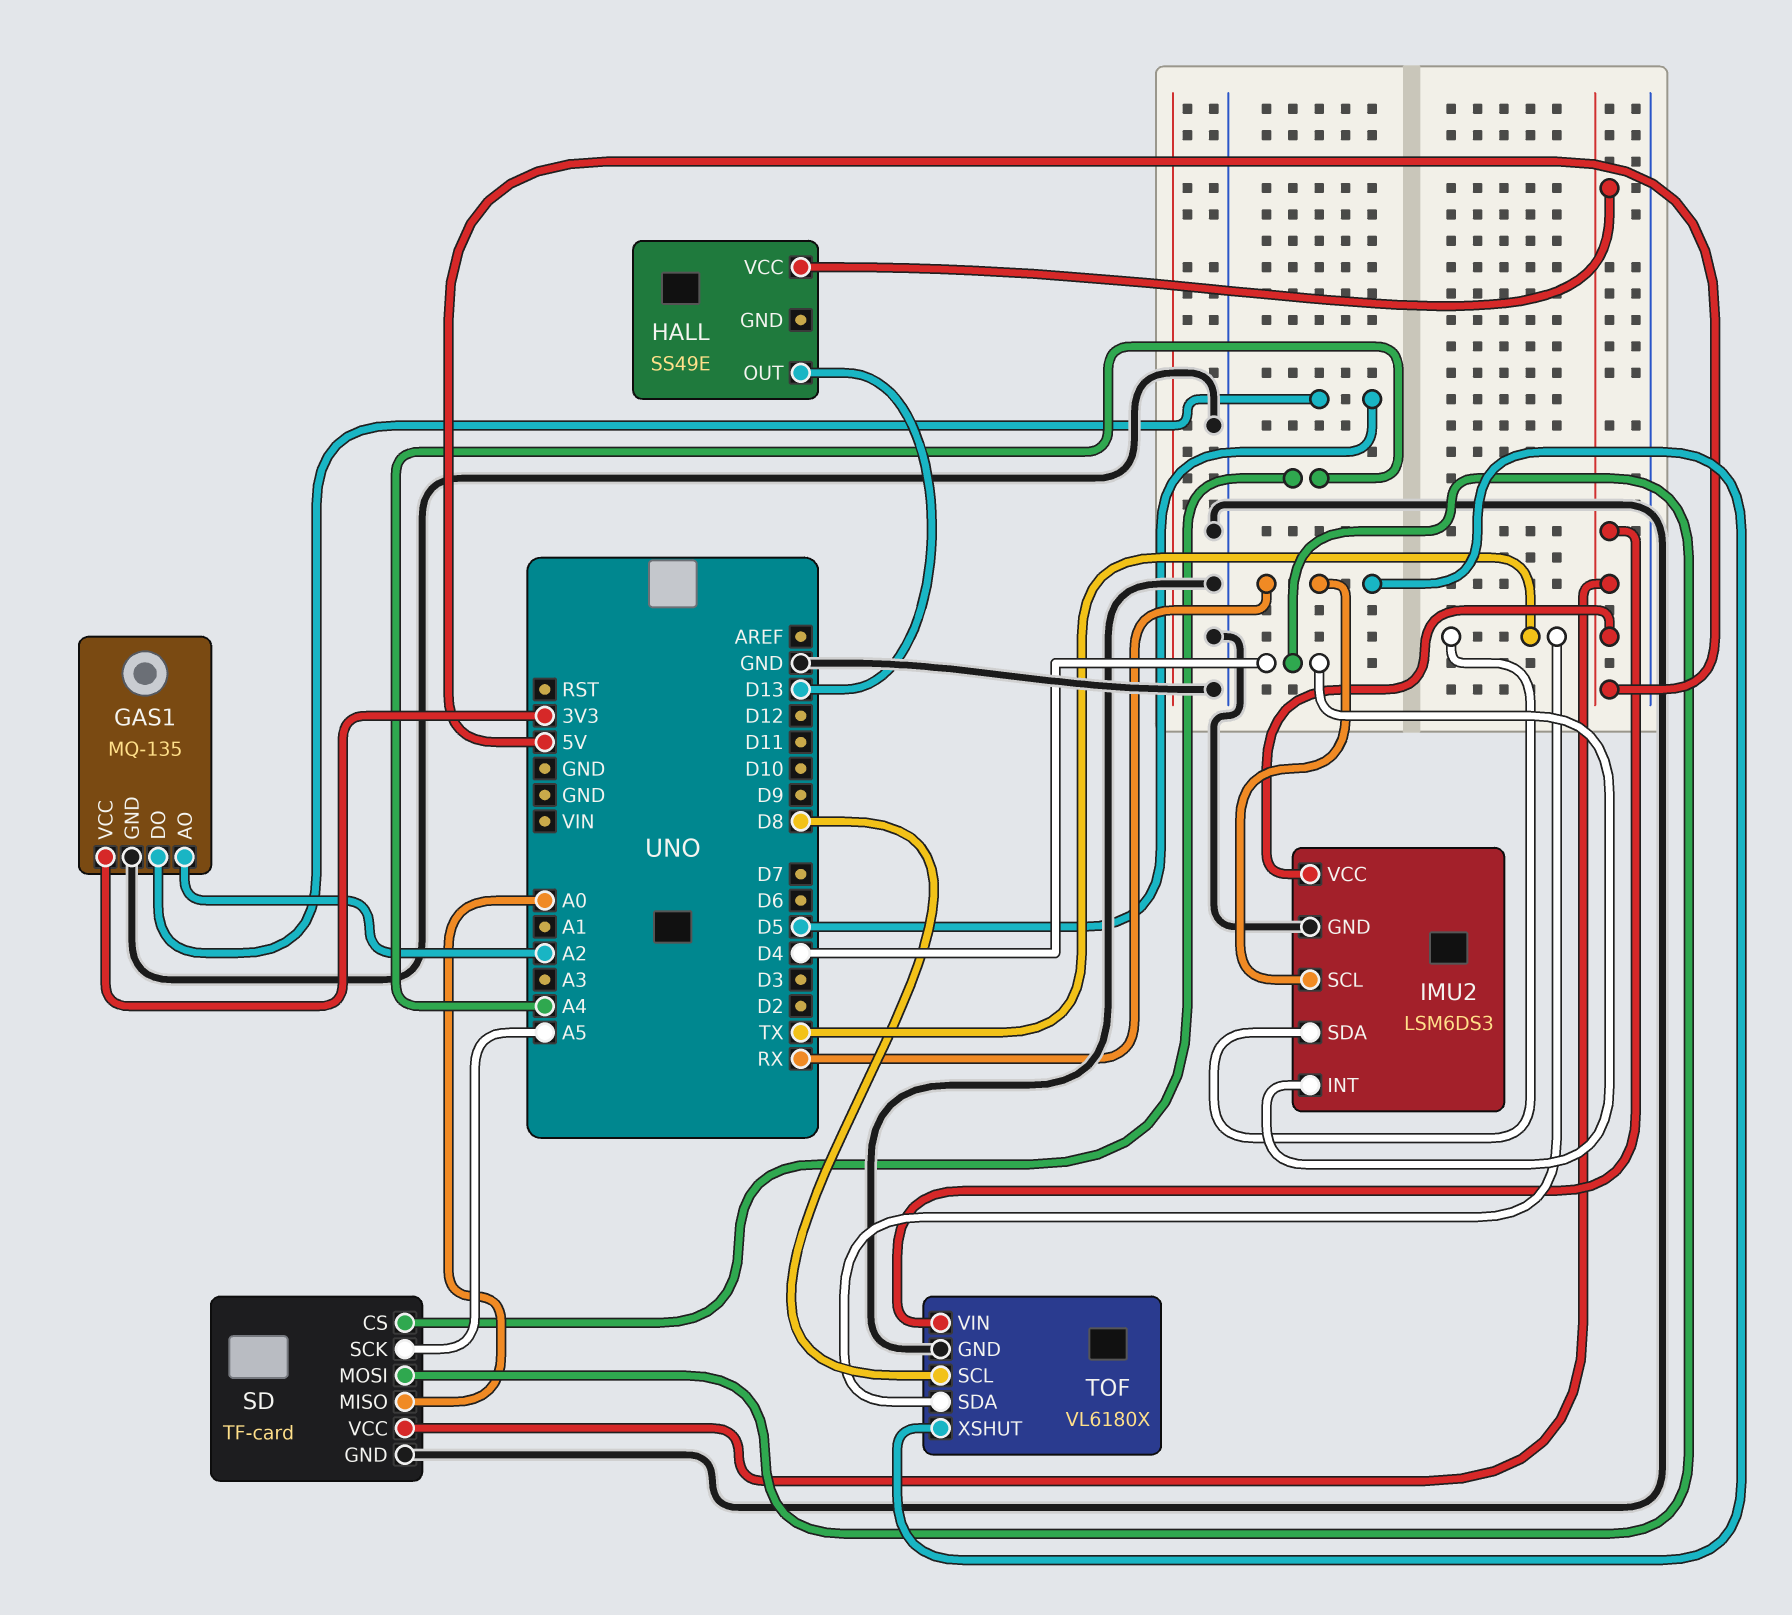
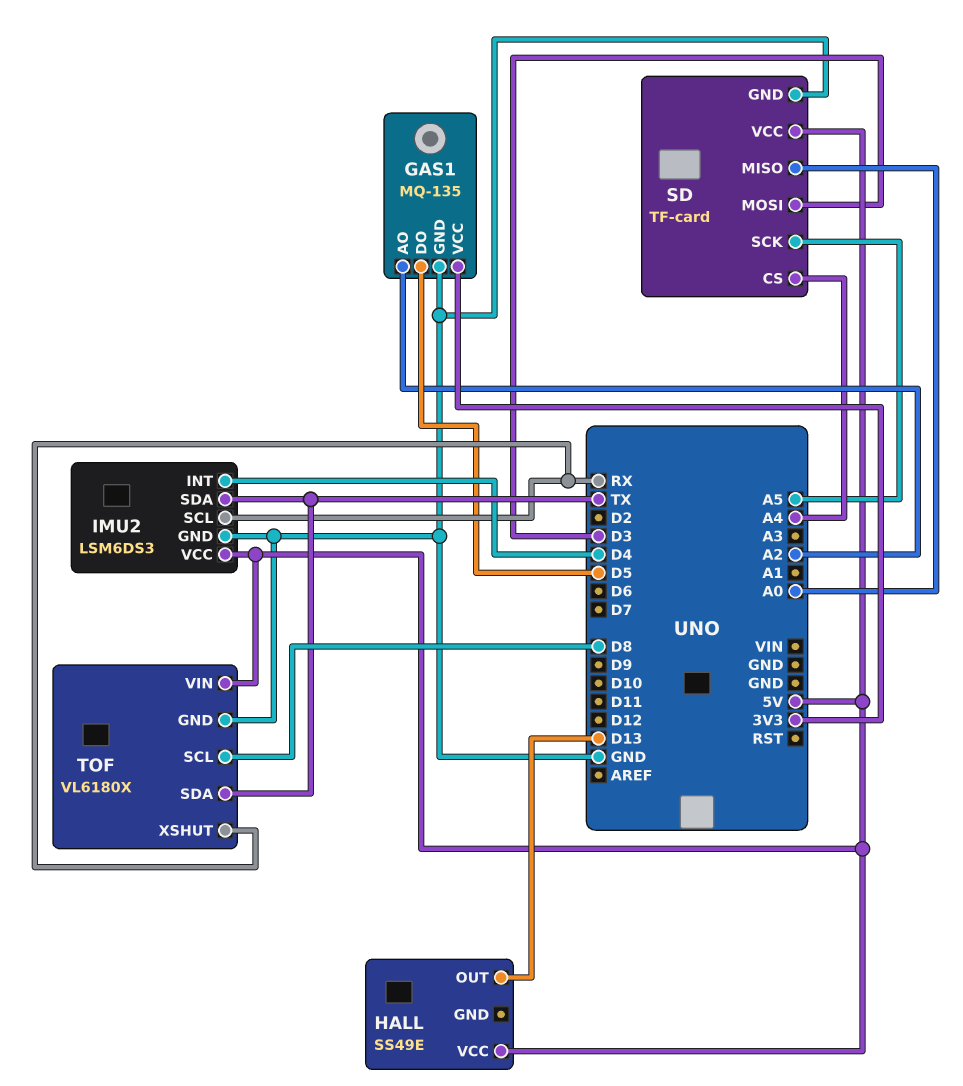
SD pin MOSI: D4 -> D3

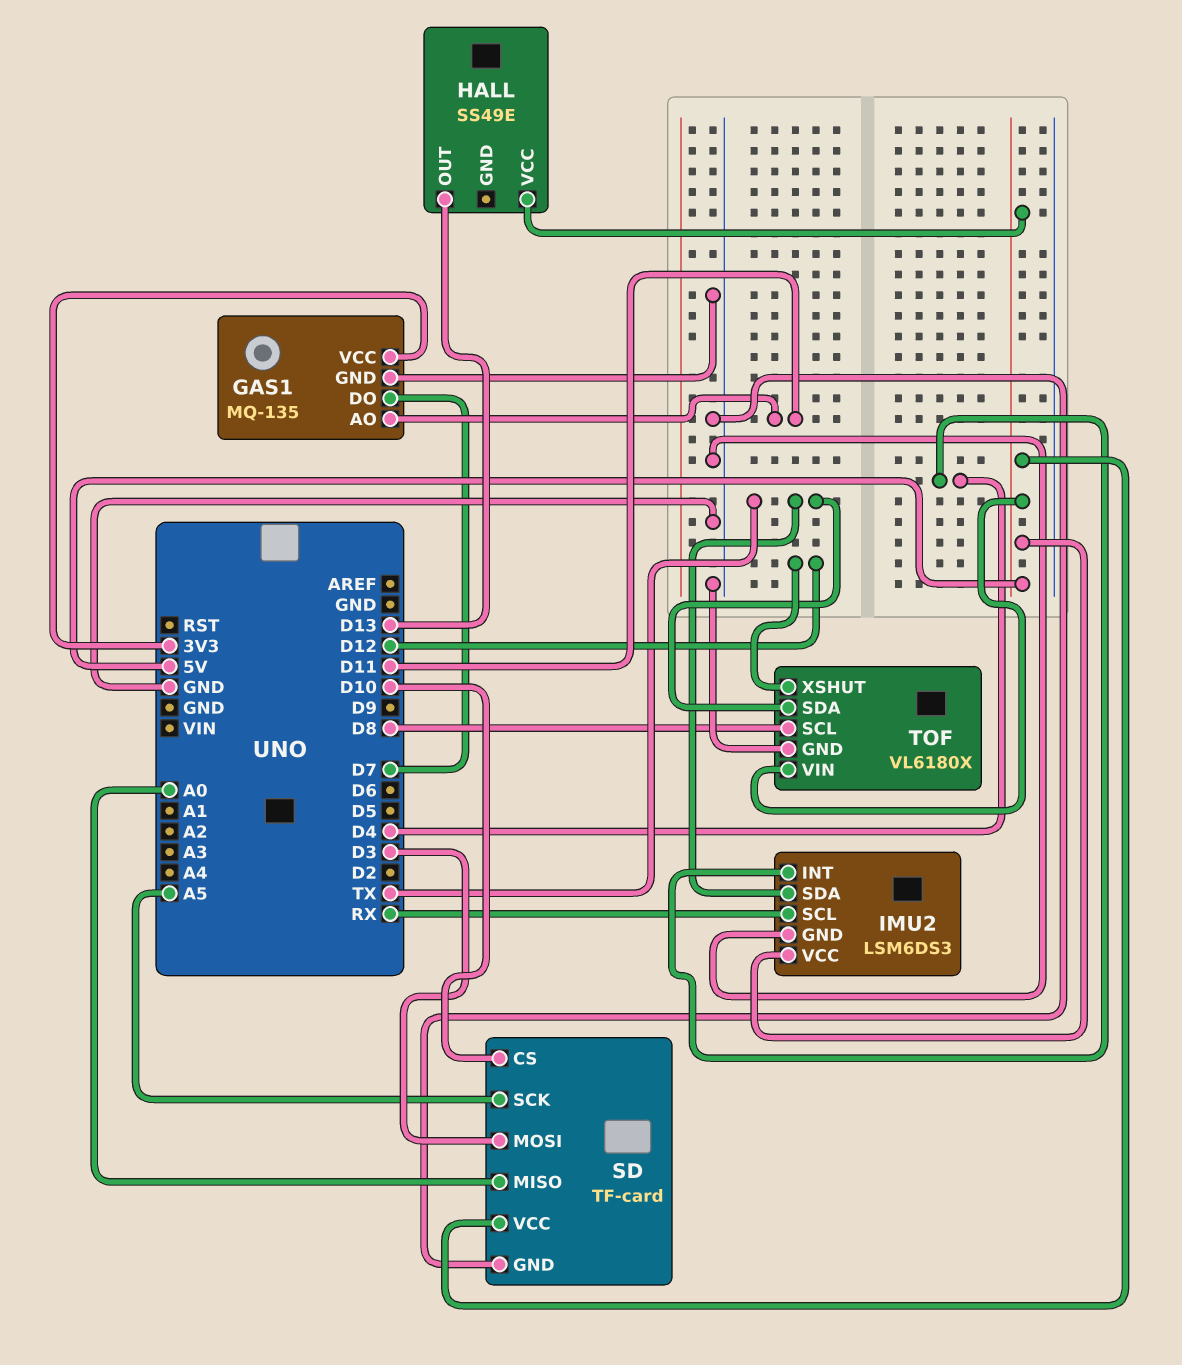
GAS1 pin AO: A2 -> D11
GAS1 pin DO: D5 -> D7
SD pin CS: A4 -> D10
TOF pin XSHUT: RX -> D12

